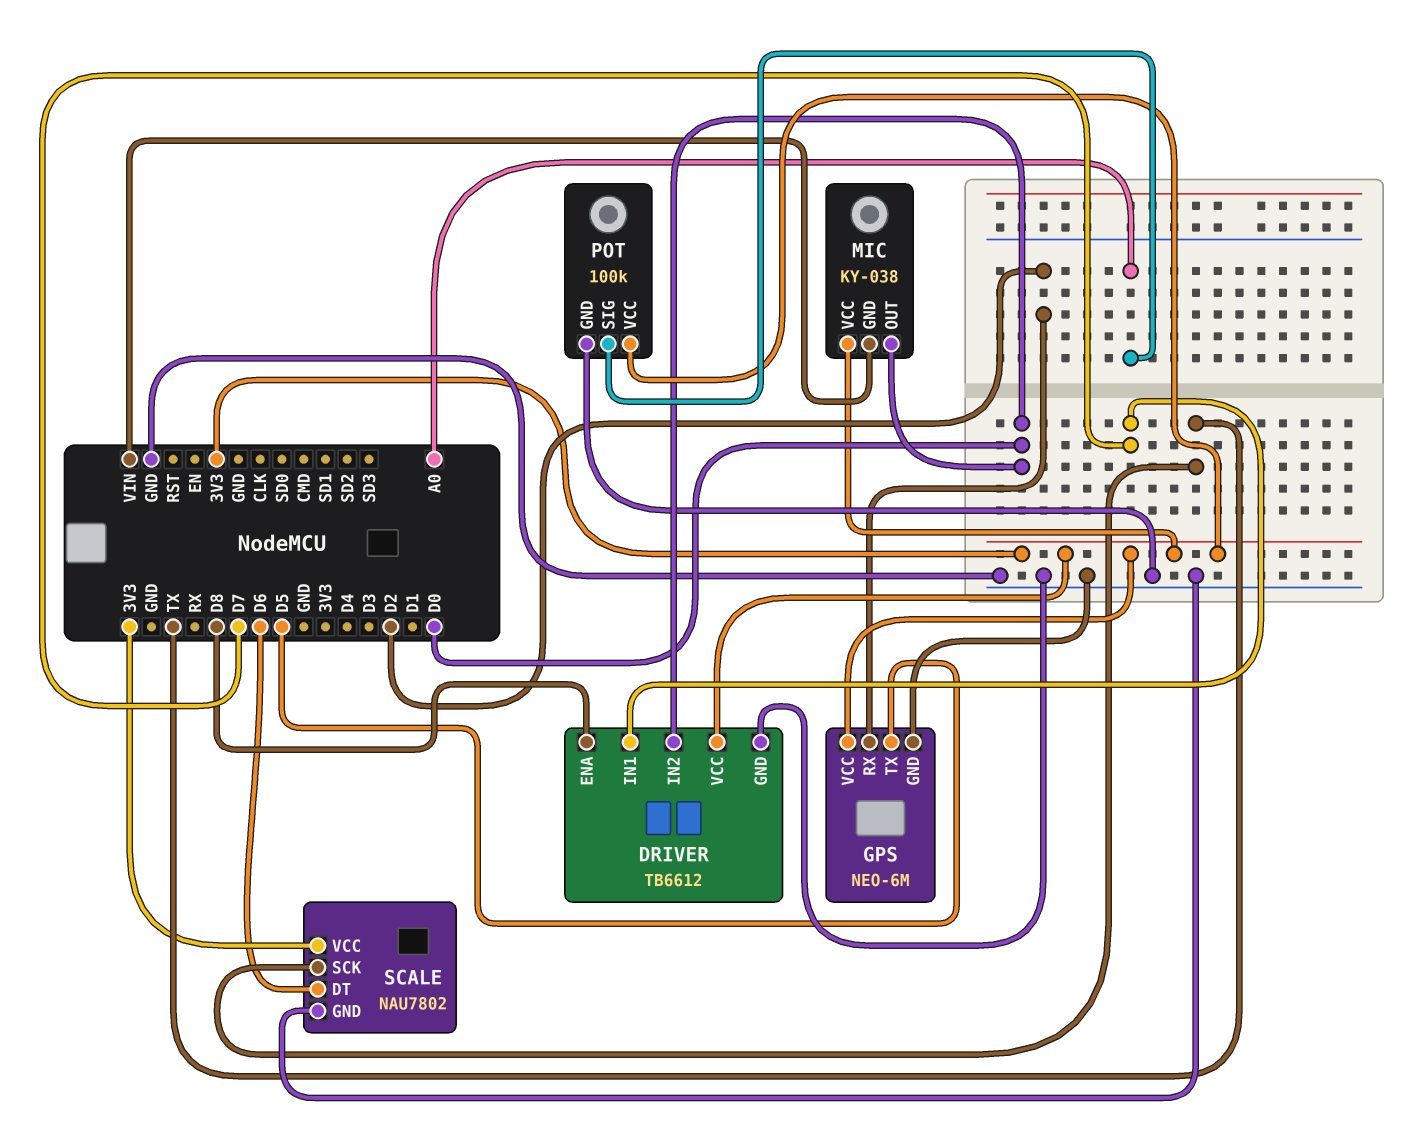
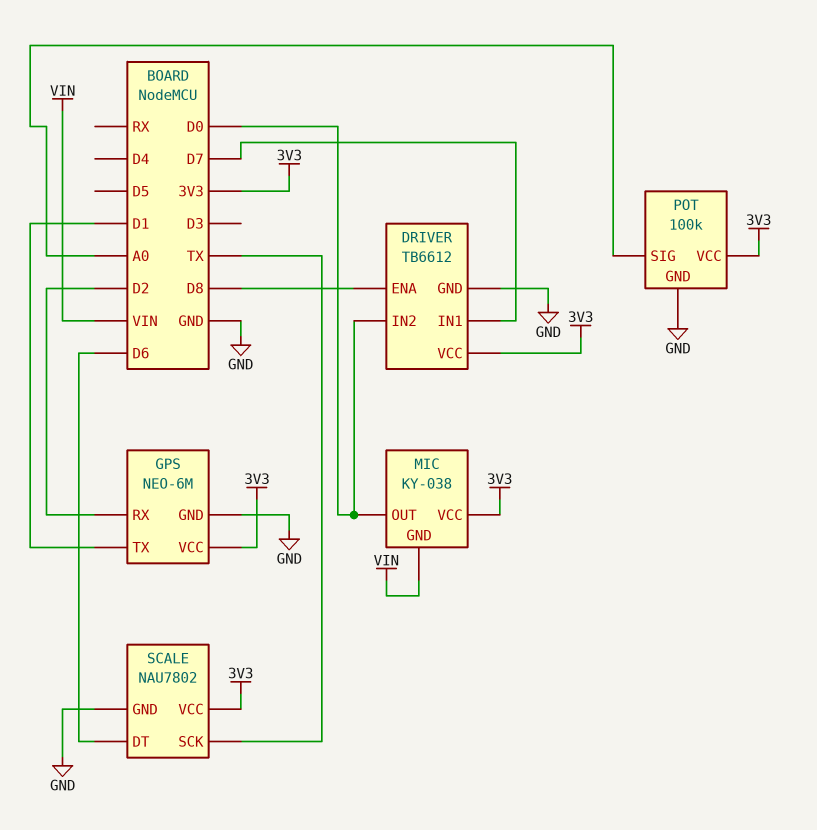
GPS pin TX: D5 -> D1

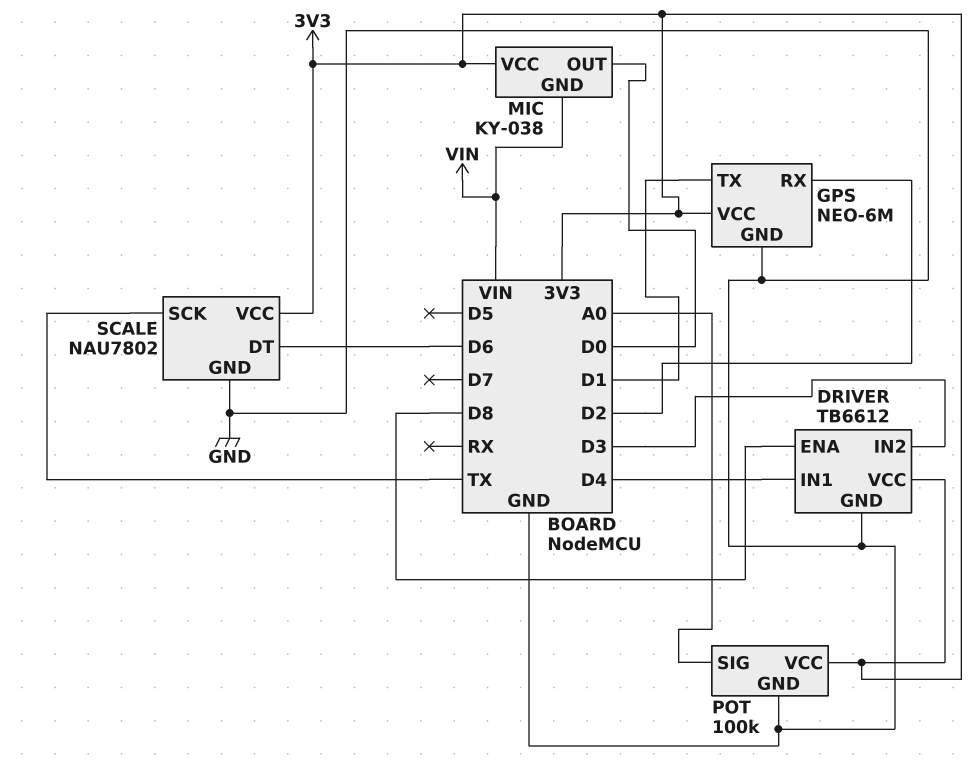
DRIVER pin IN1: D7 -> D4
DRIVER pin IN2: D0 -> D3

